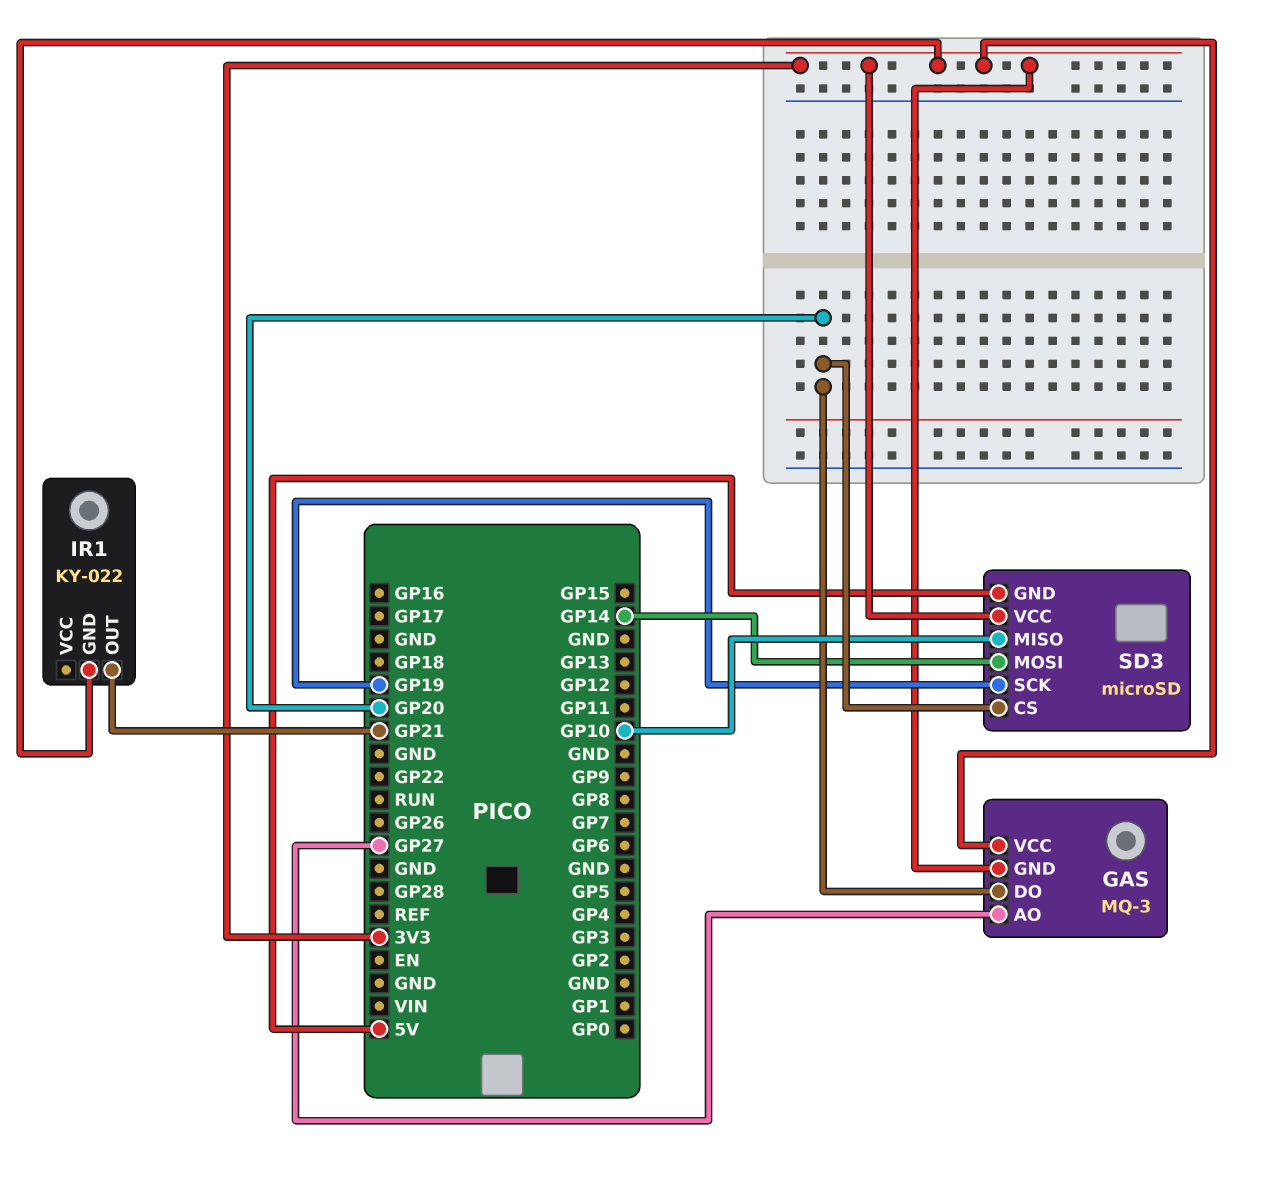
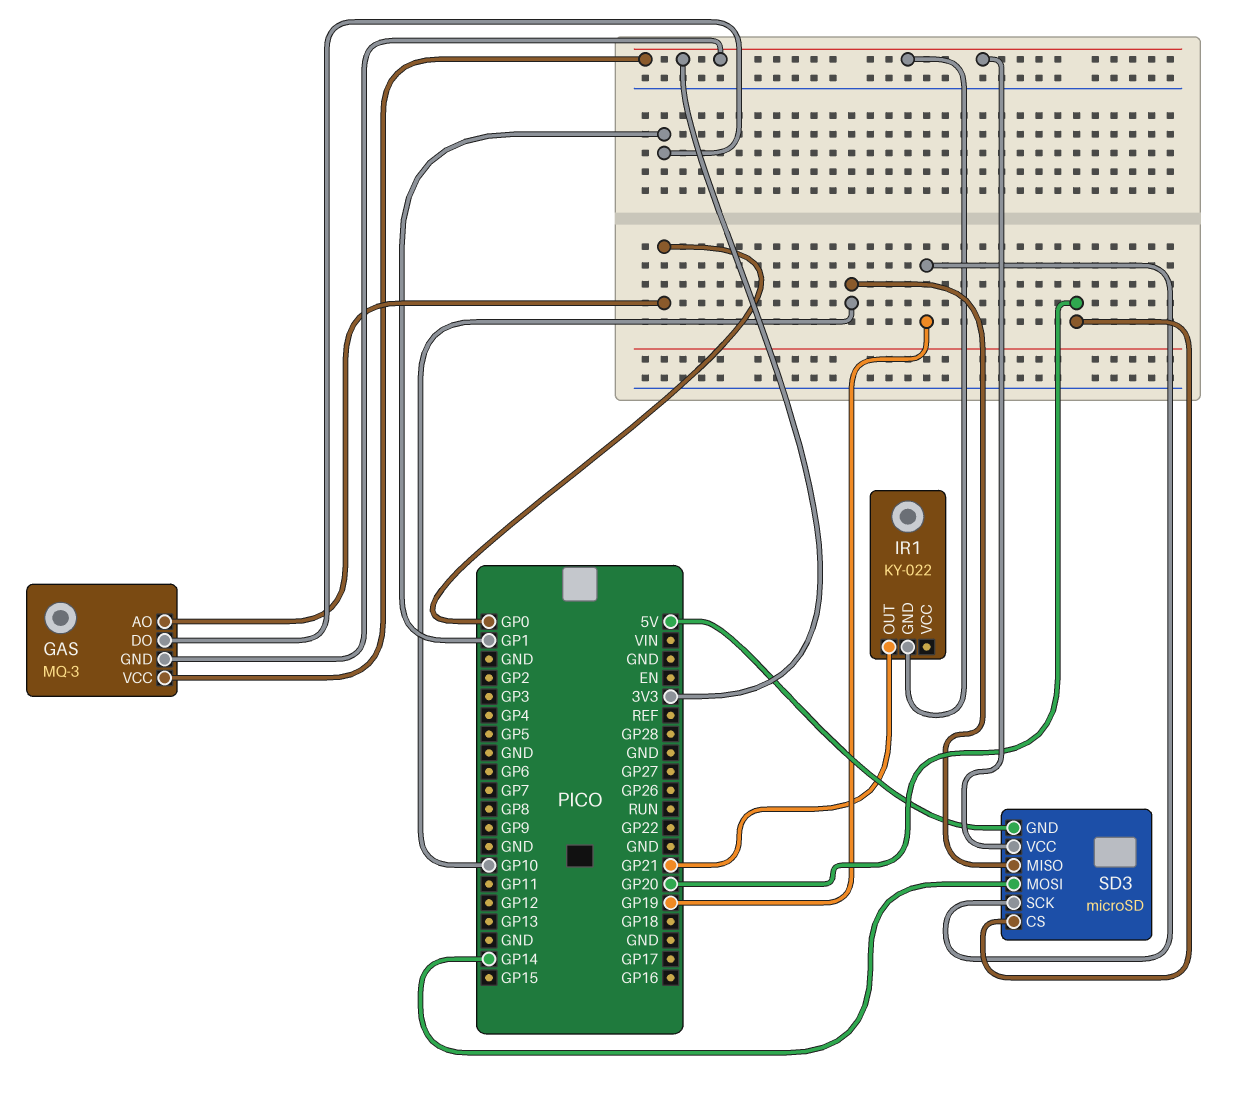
GAS pin AO: GP27 -> GP0
GAS pin DO: GP20 -> GP1

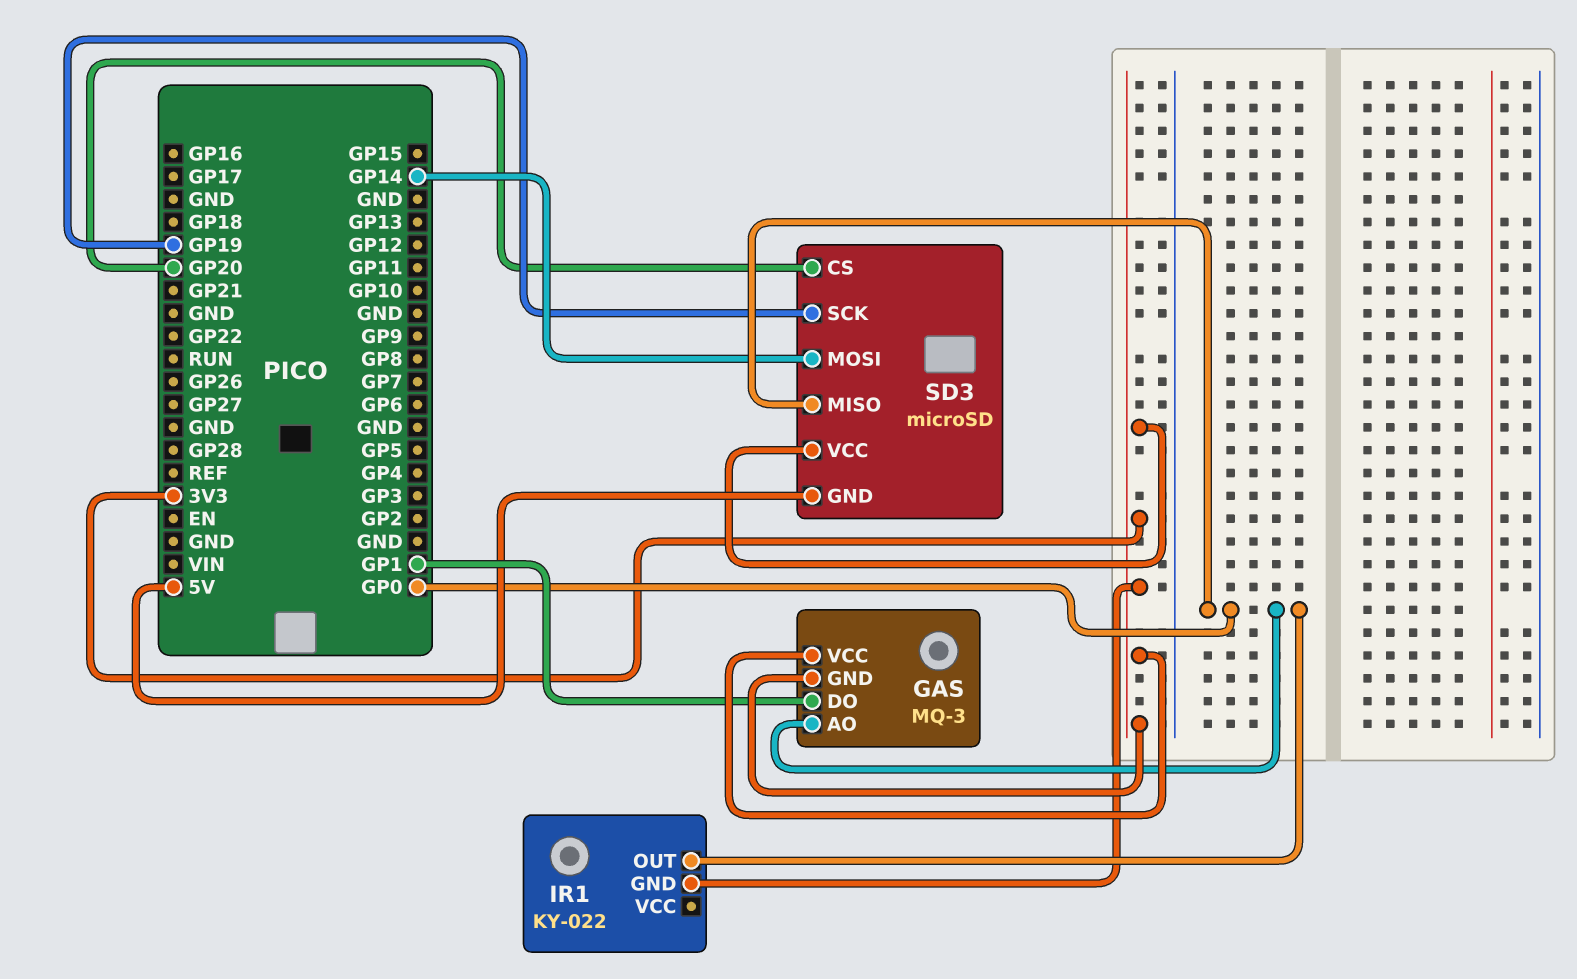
IR1 pin OUT: GP21 -> GP0
SD3 pin MISO: GP10 -> GP0

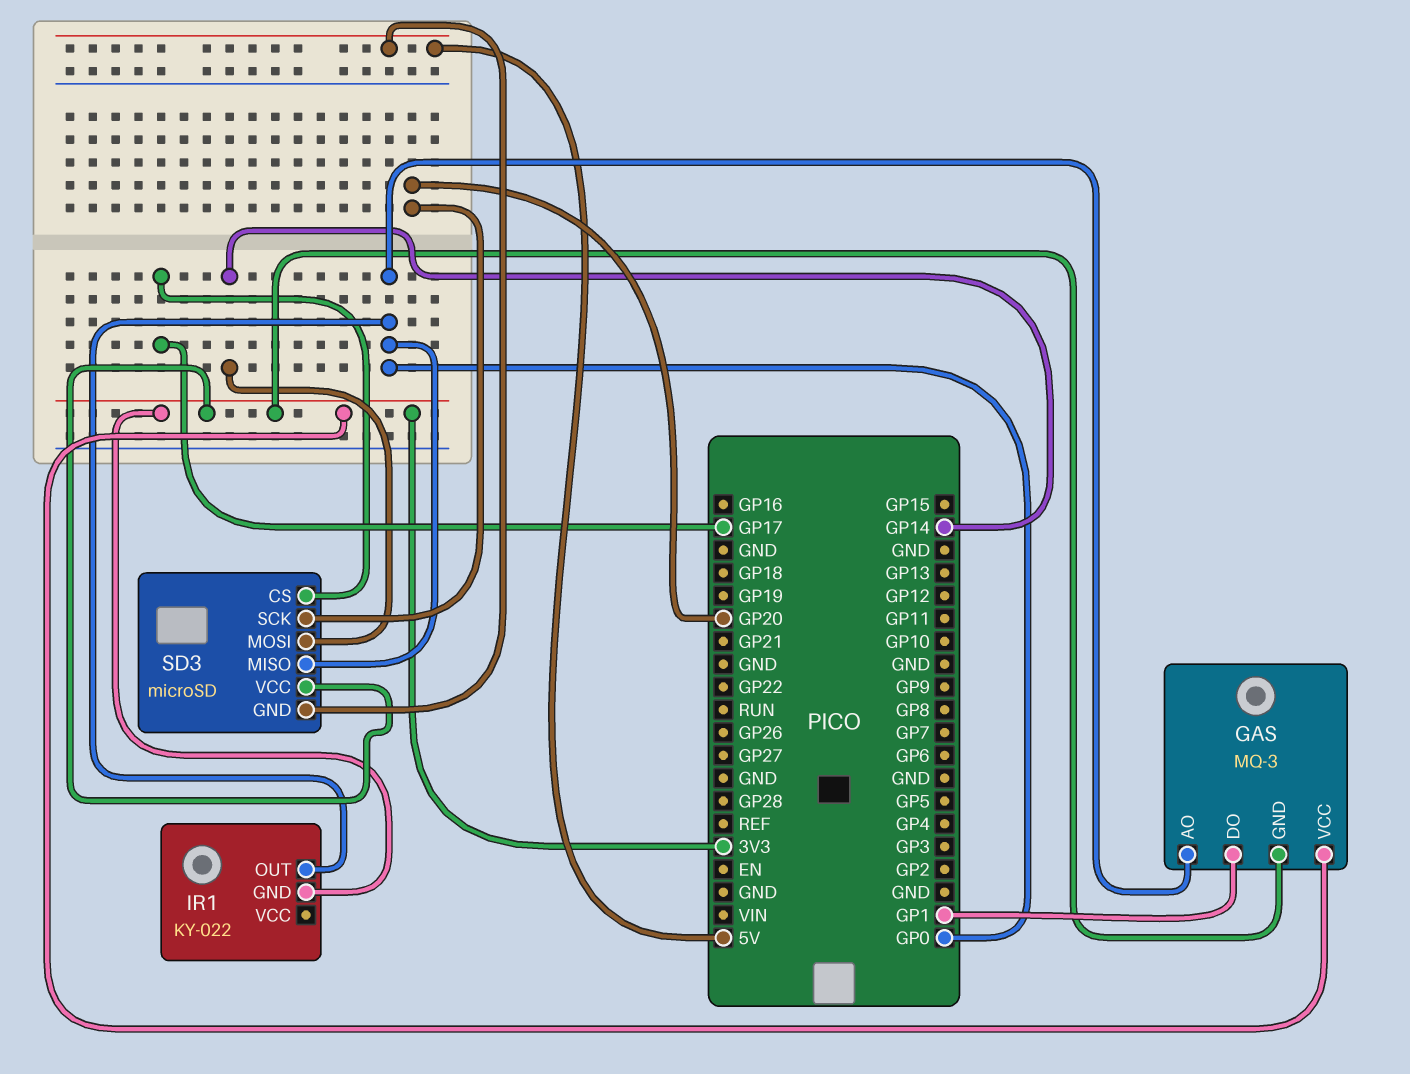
SD3 pin CS: GP20 -> GP17
SD3 pin SCK: GP19 -> GP20

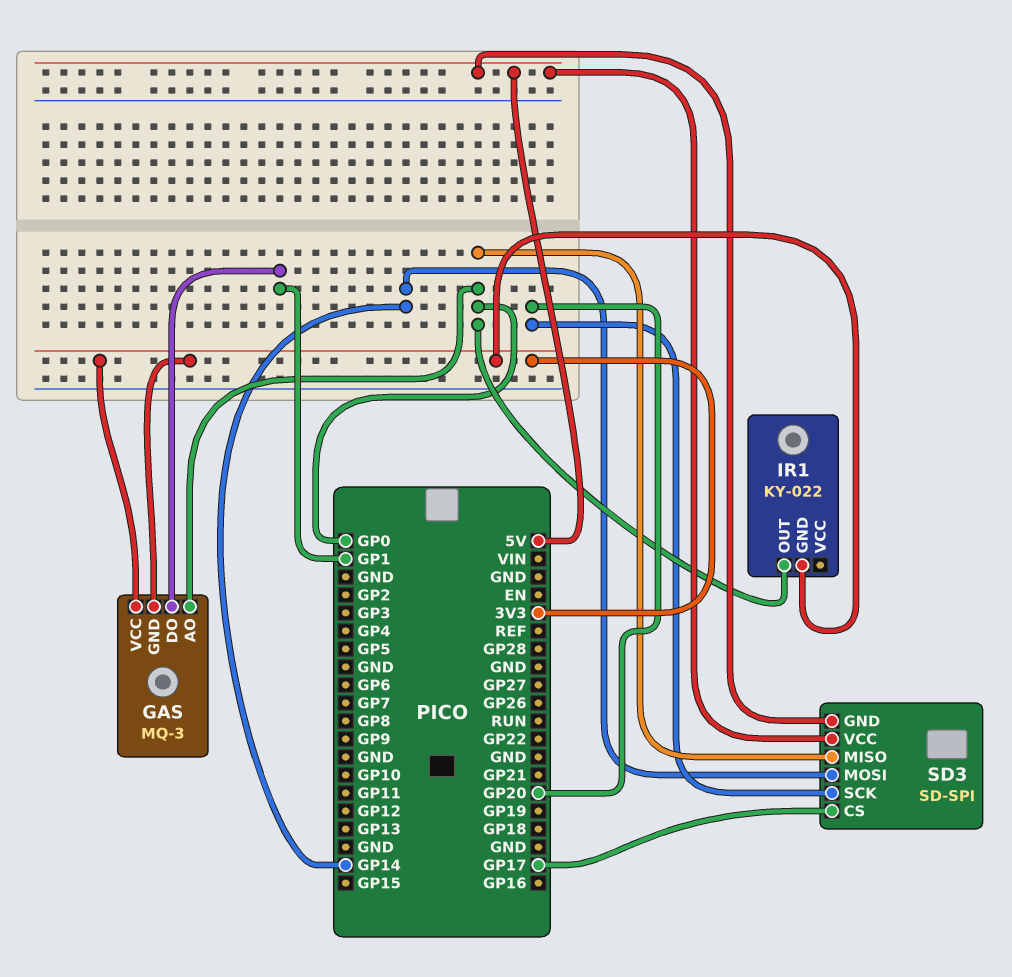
SD3: microSD -> SD-SPI
SD3 pin VCC: 3V3 -> 5V

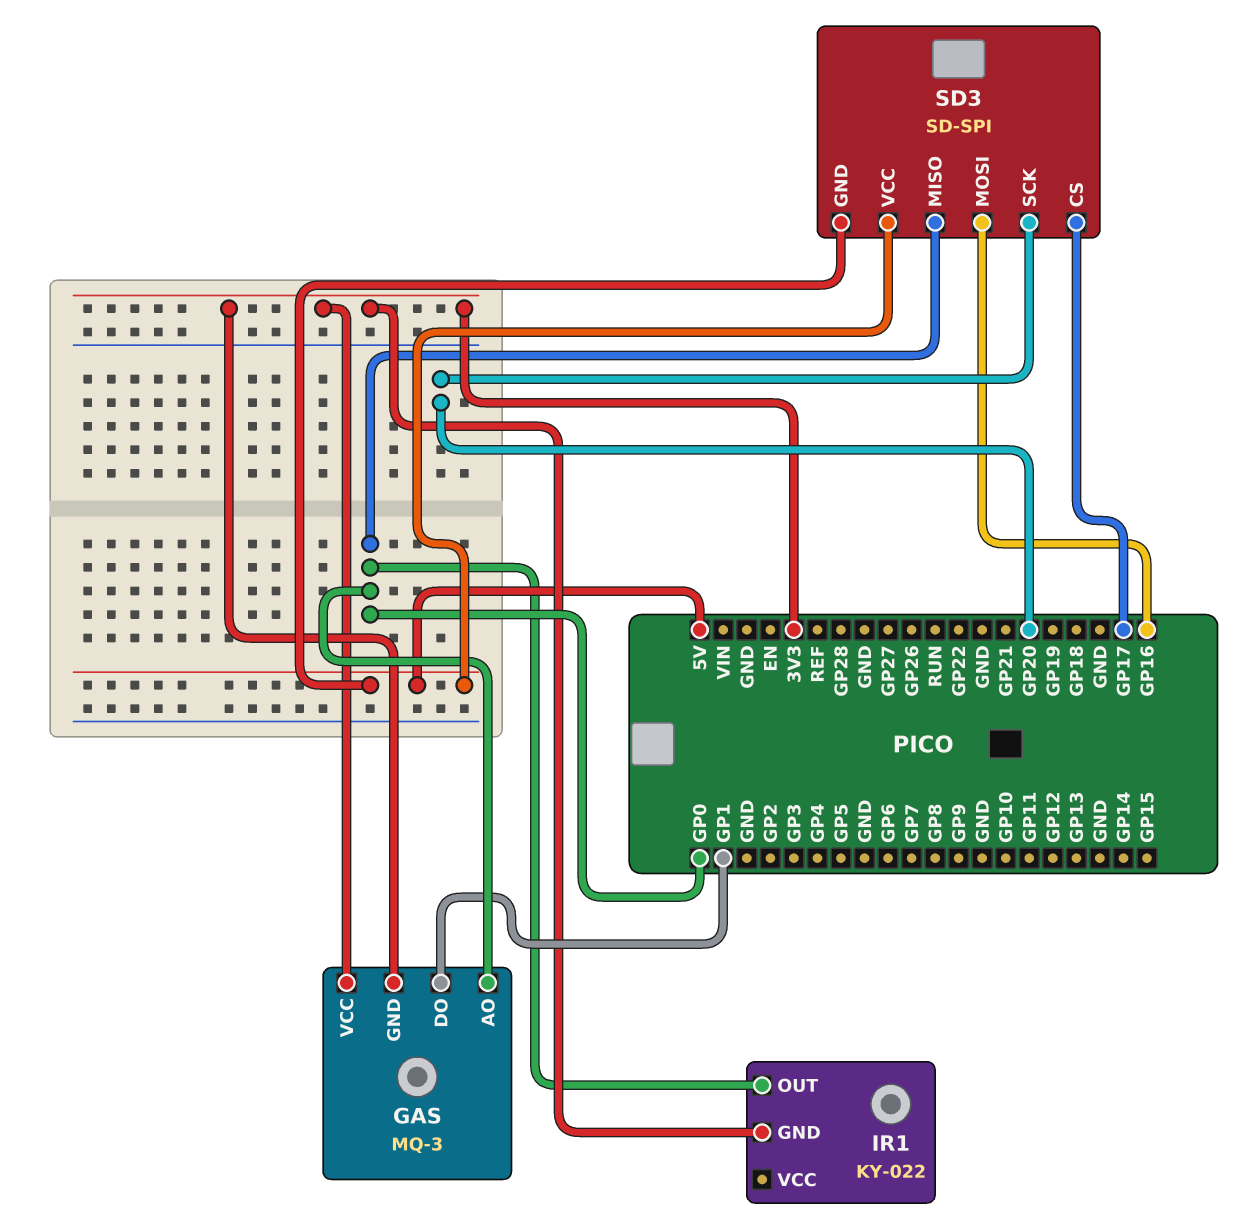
SD3 pin MOSI: GP14 -> GP16

